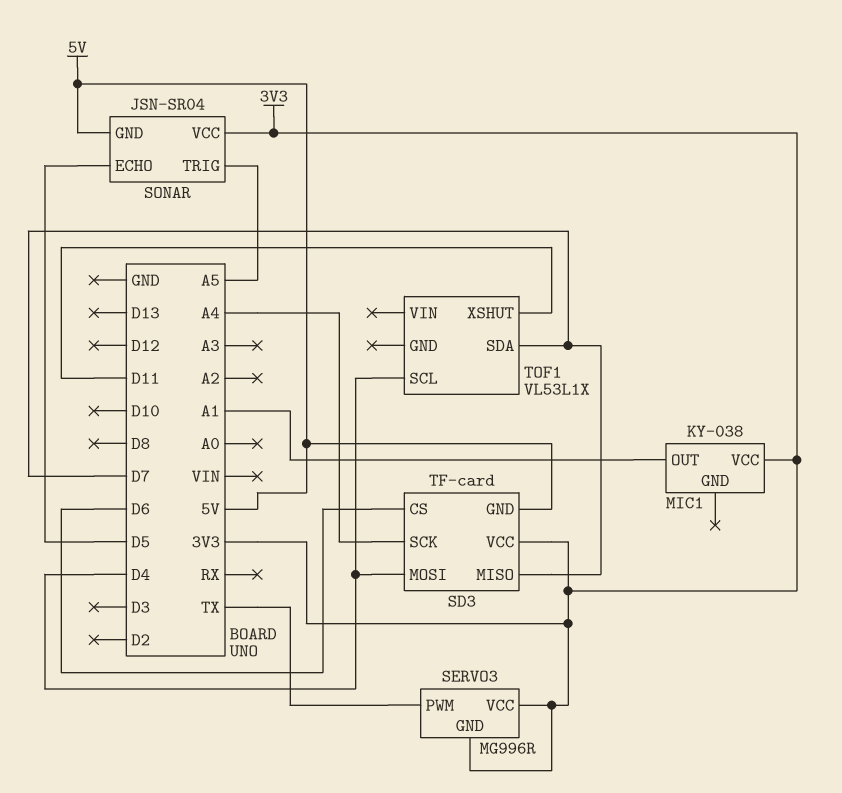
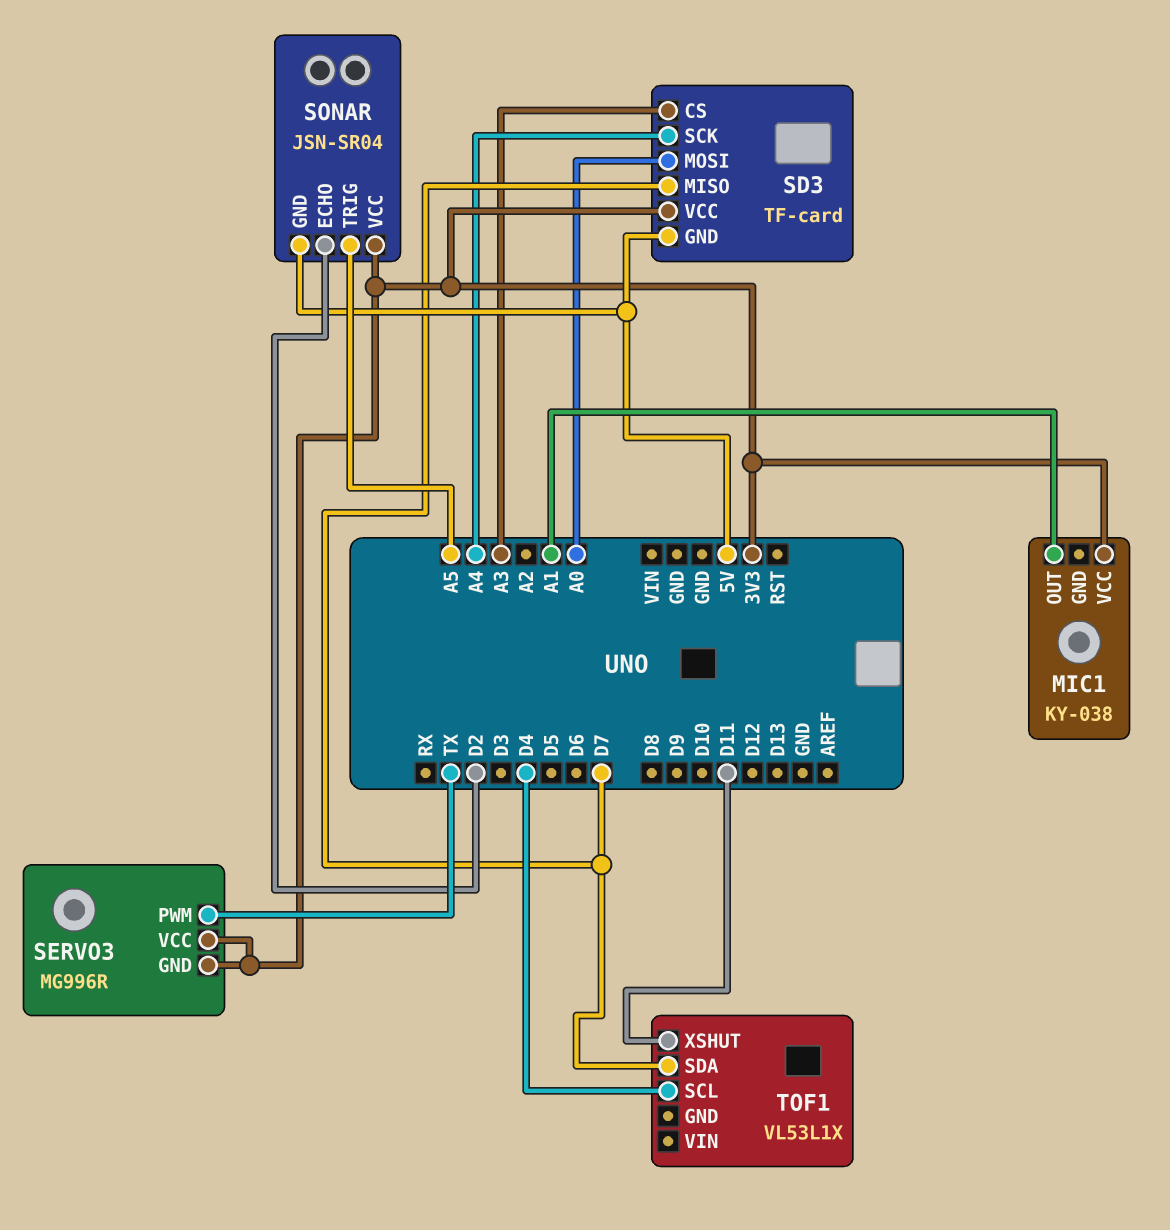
SD3 pin CS: D6 -> A3
SD3 pin MOSI: D4 -> A0
SONAR pin ECHO: D5 -> D2

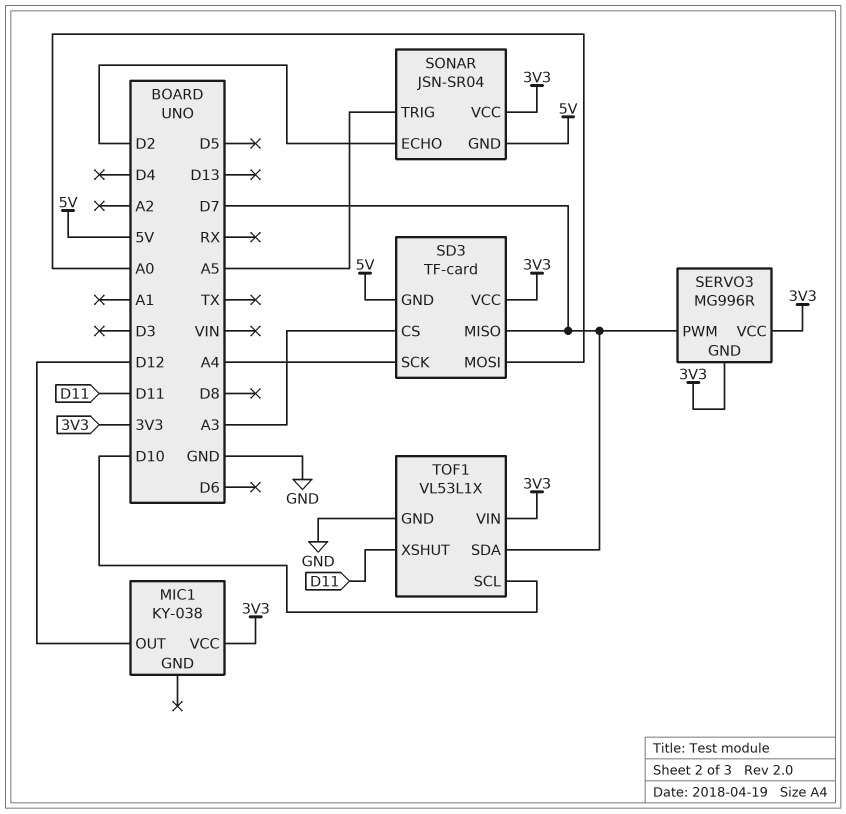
MIC1 pin OUT: A1 -> D12
SERVO3 pin PWM: TX -> D7
TOF1 pin GND: none -> GND
TOF1 pin SCL: D4 -> D10
TOF1 pin VIN: none -> 3V3

